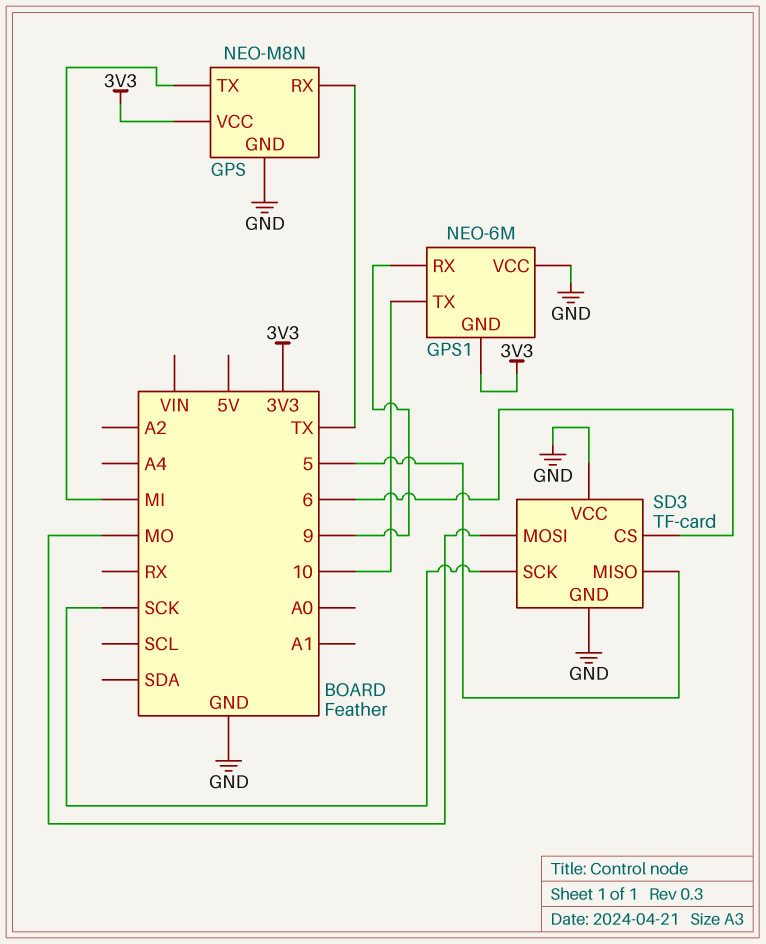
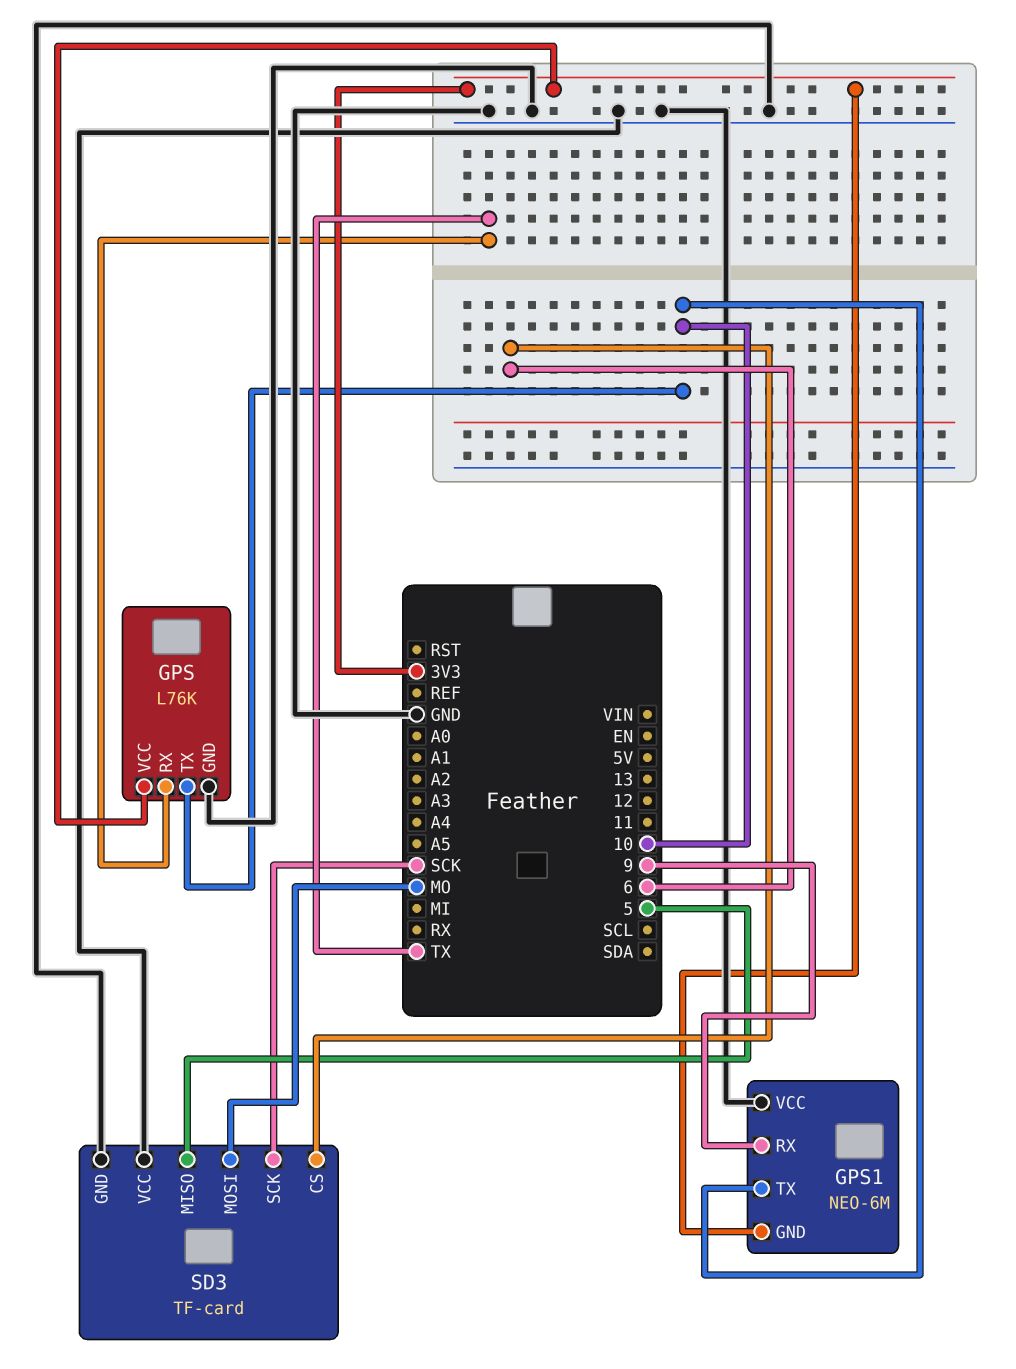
GPS: NEO-M8N -> L76K
GPS pin TX: MI -> 10

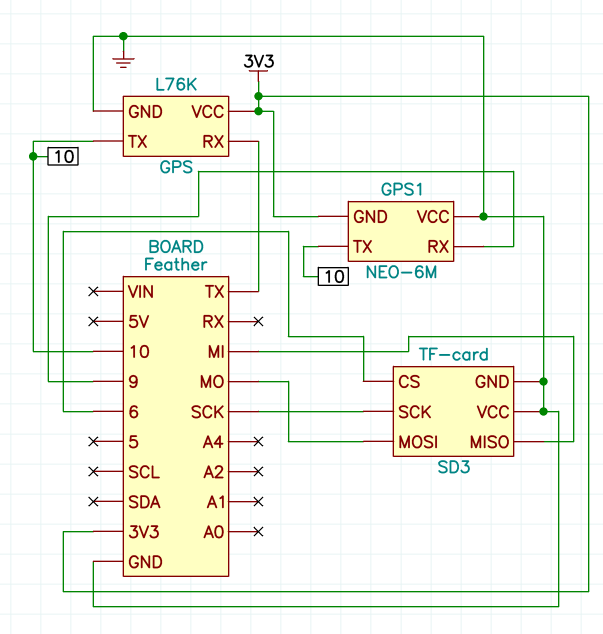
SD3 pin MISO: 5 -> MI

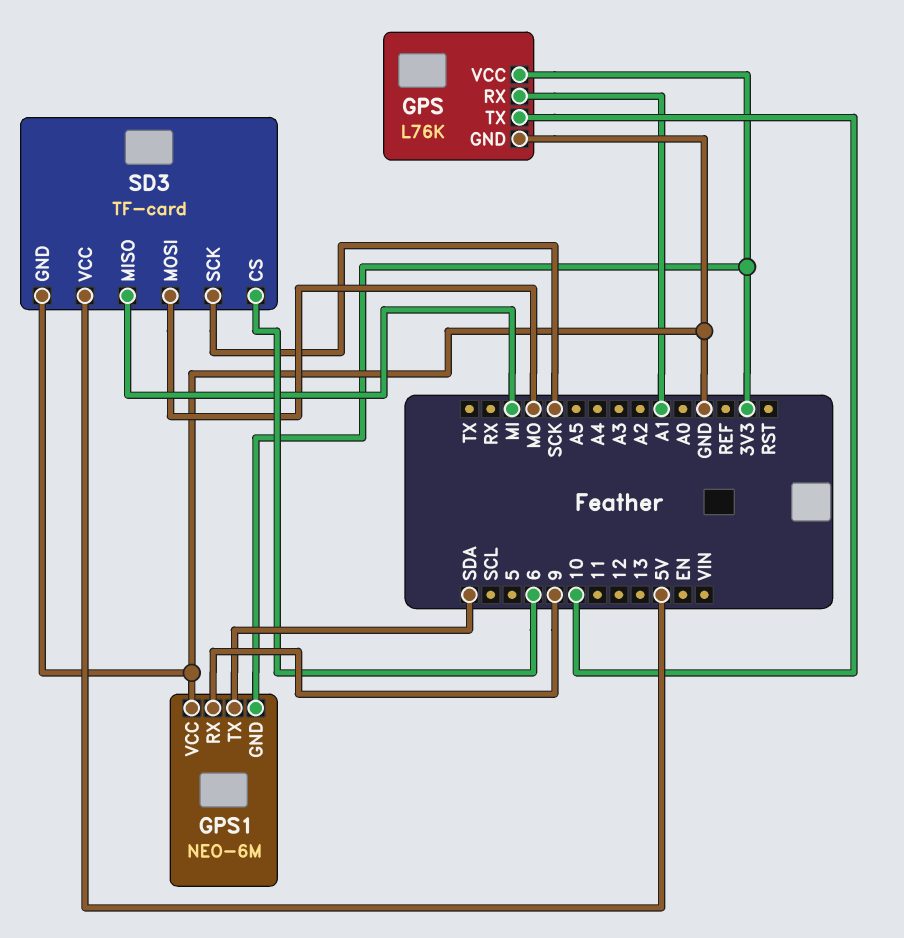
GPS pin RX: TX -> A1
GPS1 pin TX: 10 -> SDA
SD3 pin VCC: GND -> 5V

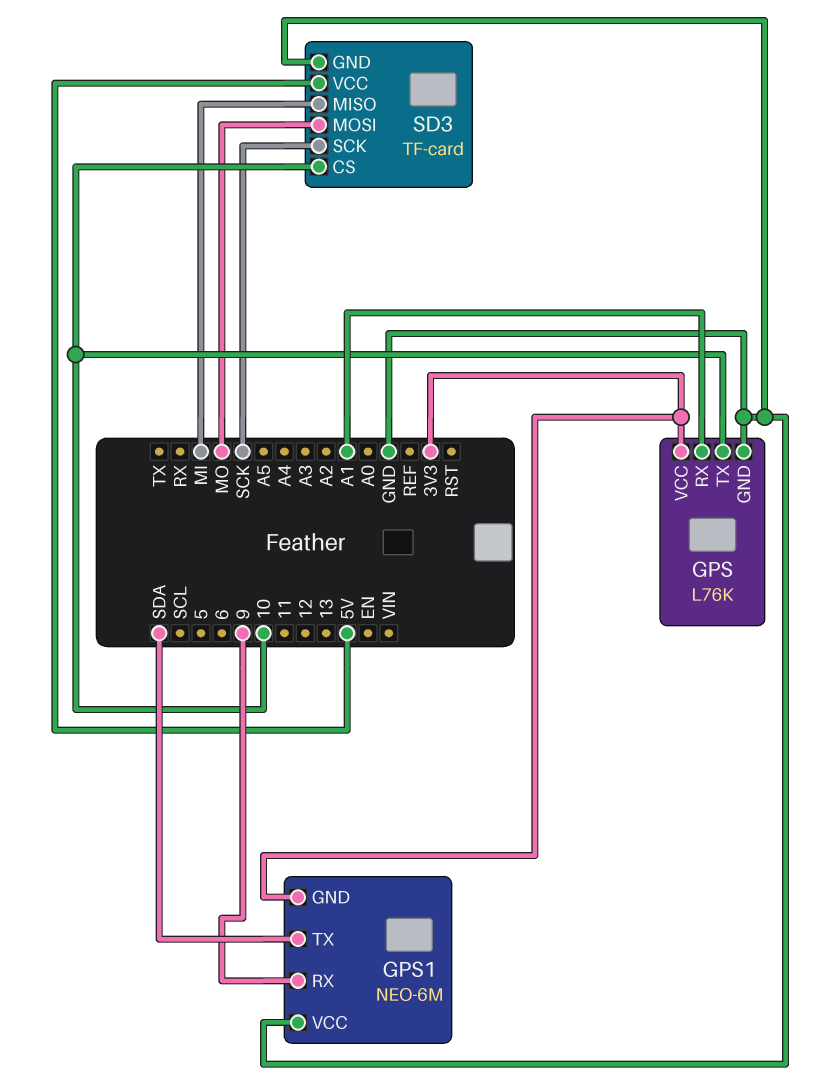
SD3 pin CS: 6 -> 10

